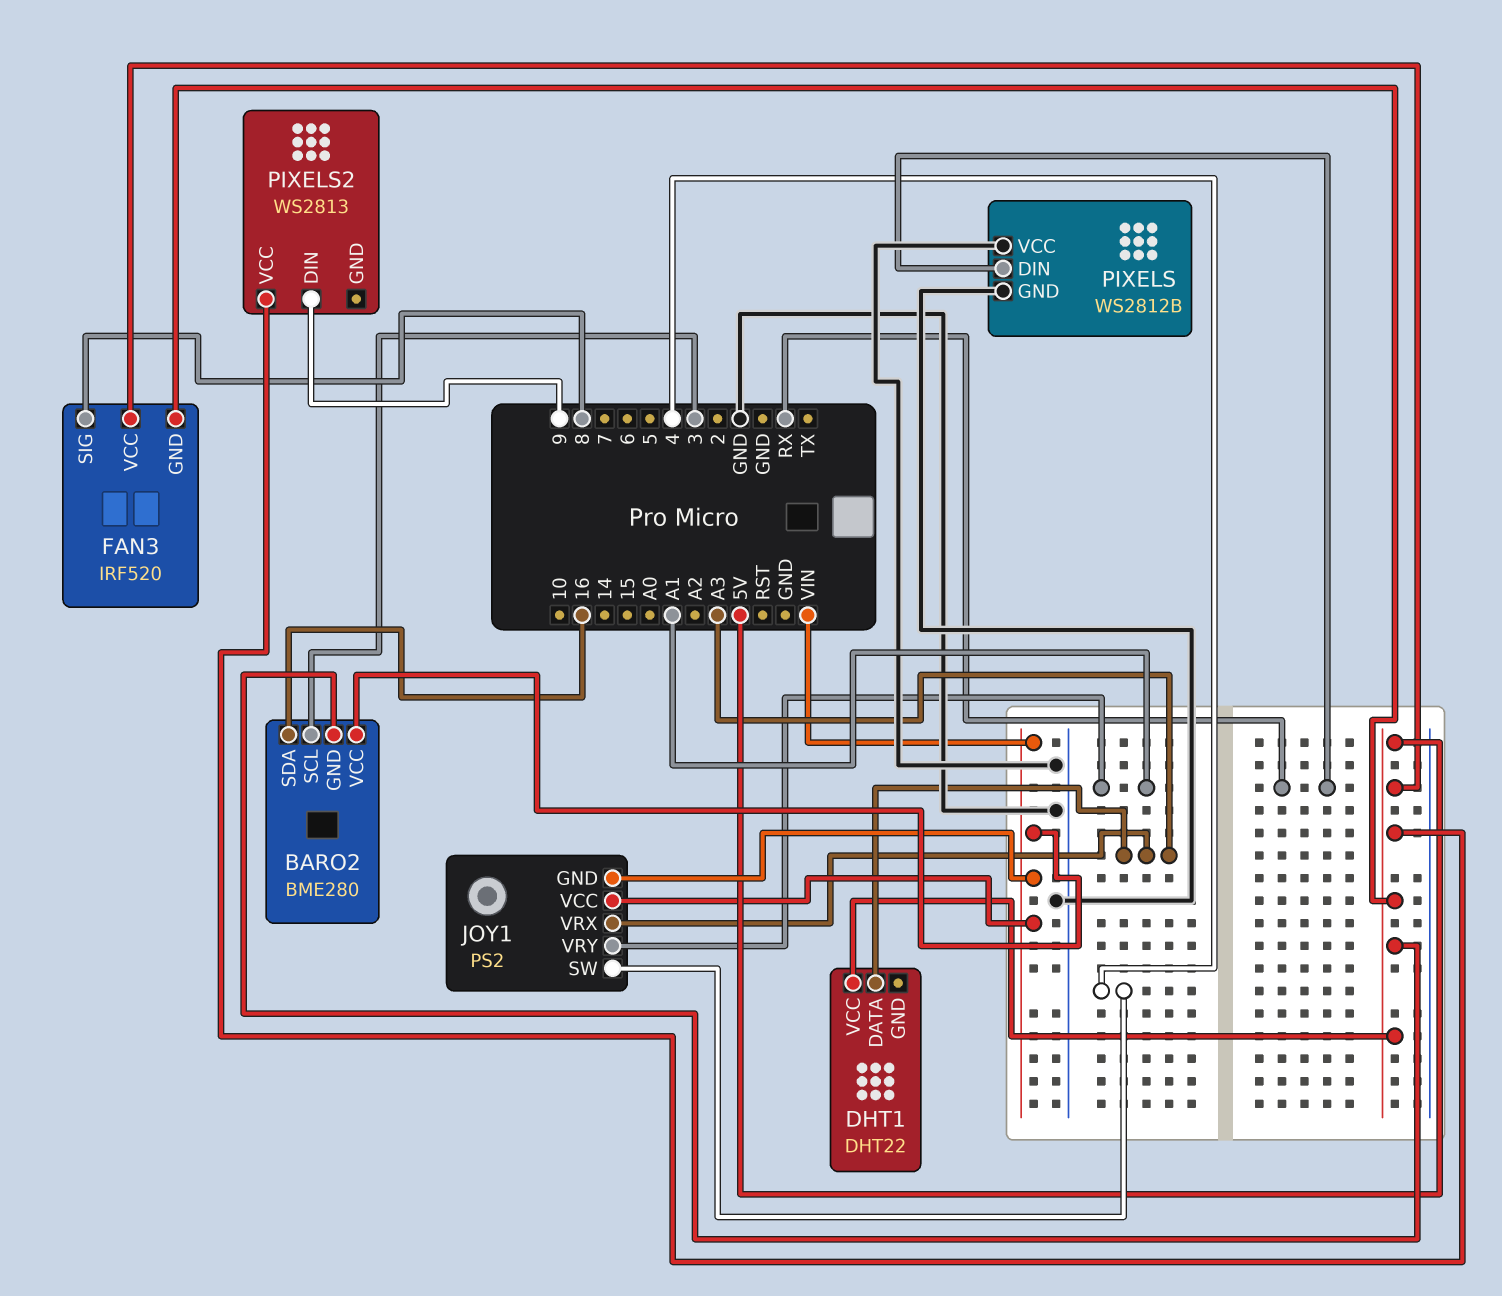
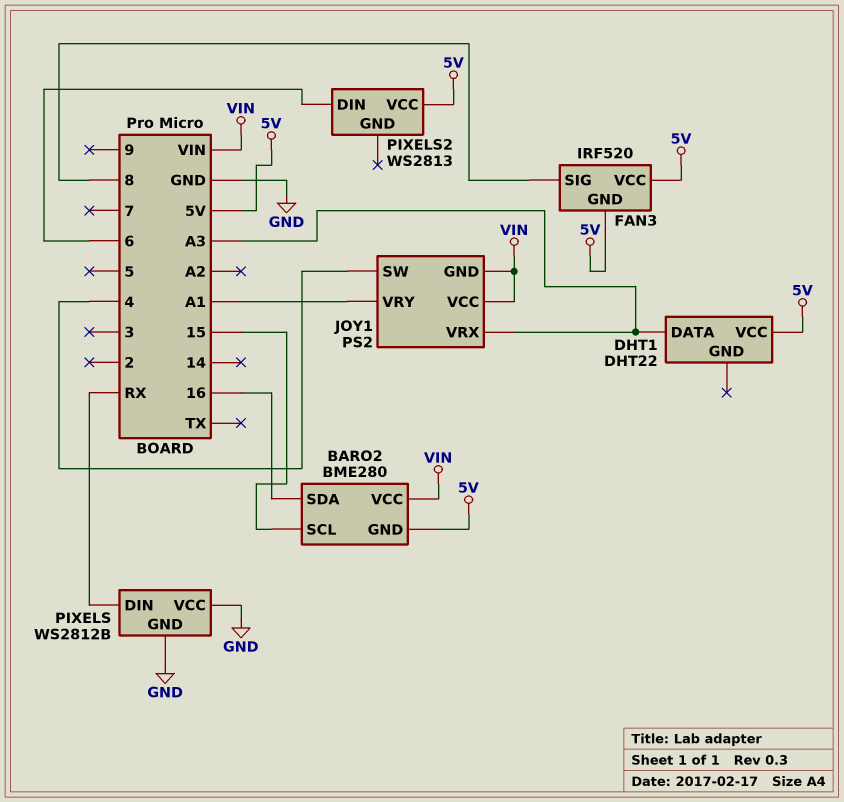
BARO2 pin SCL: 3 -> 15
PIXELS2 pin DIN: 9 -> 6

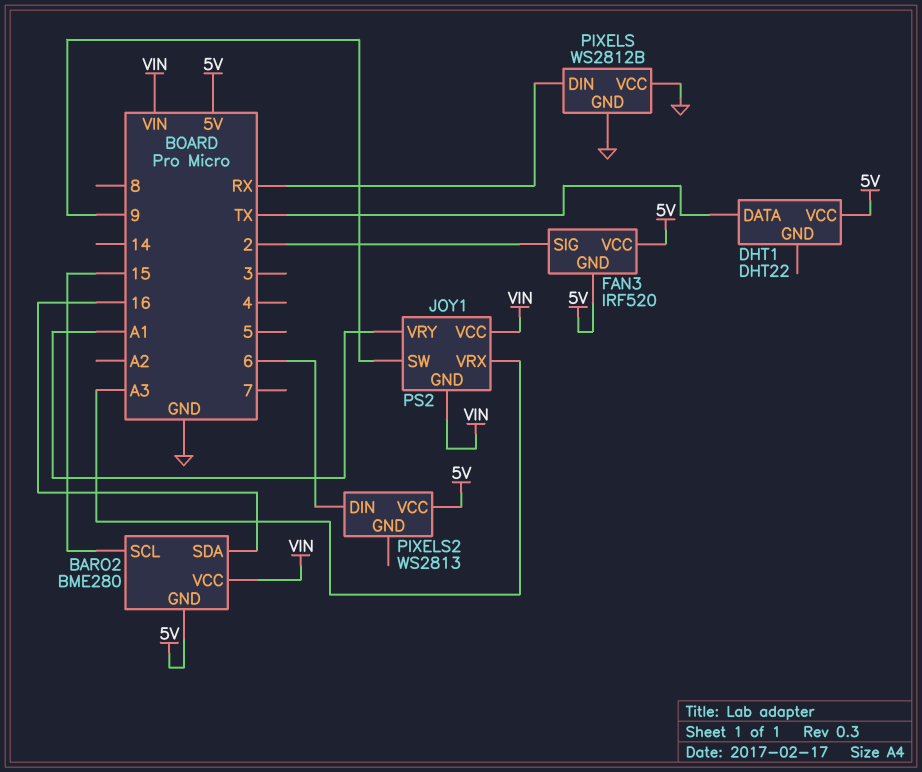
DHT1 pin DATA: A3 -> TX
FAN3 pin SIG: 8 -> 2
JOY1 pin SW: 4 -> 9

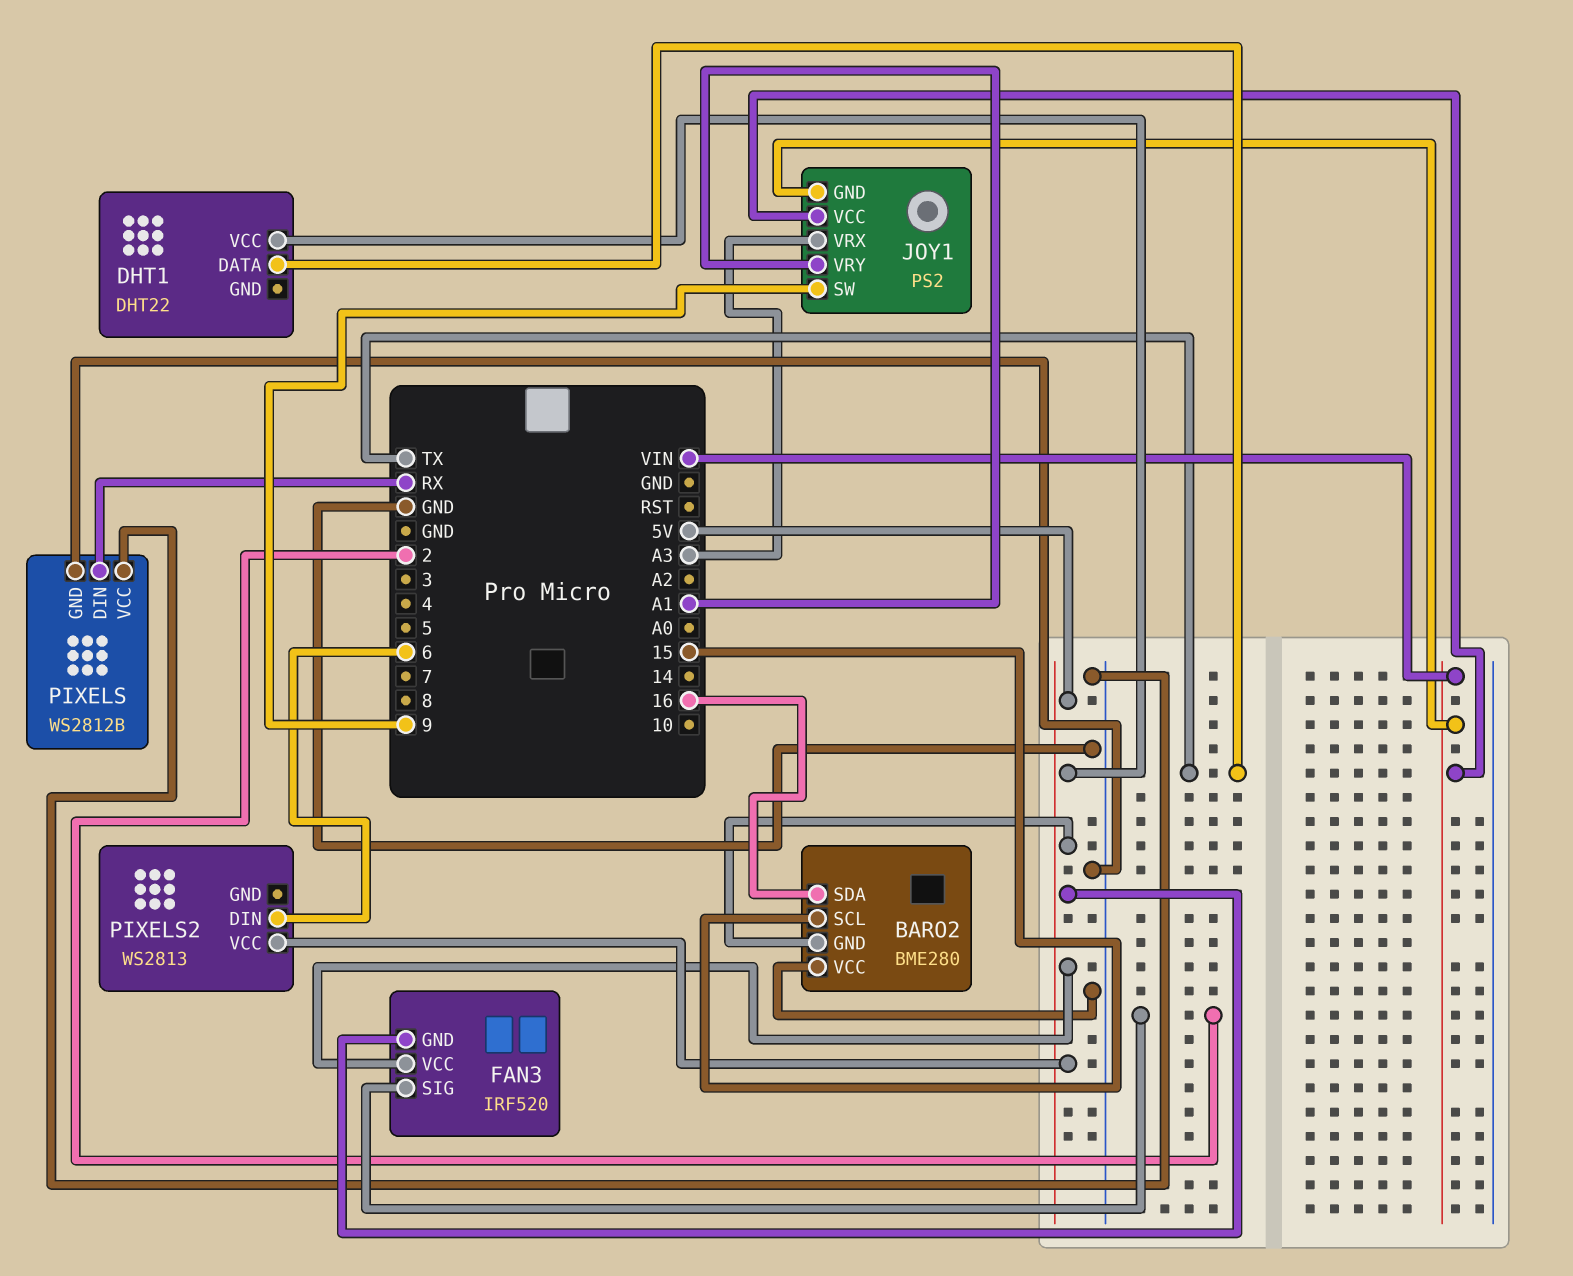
BARO2 pin VCC: VIN -> GND

